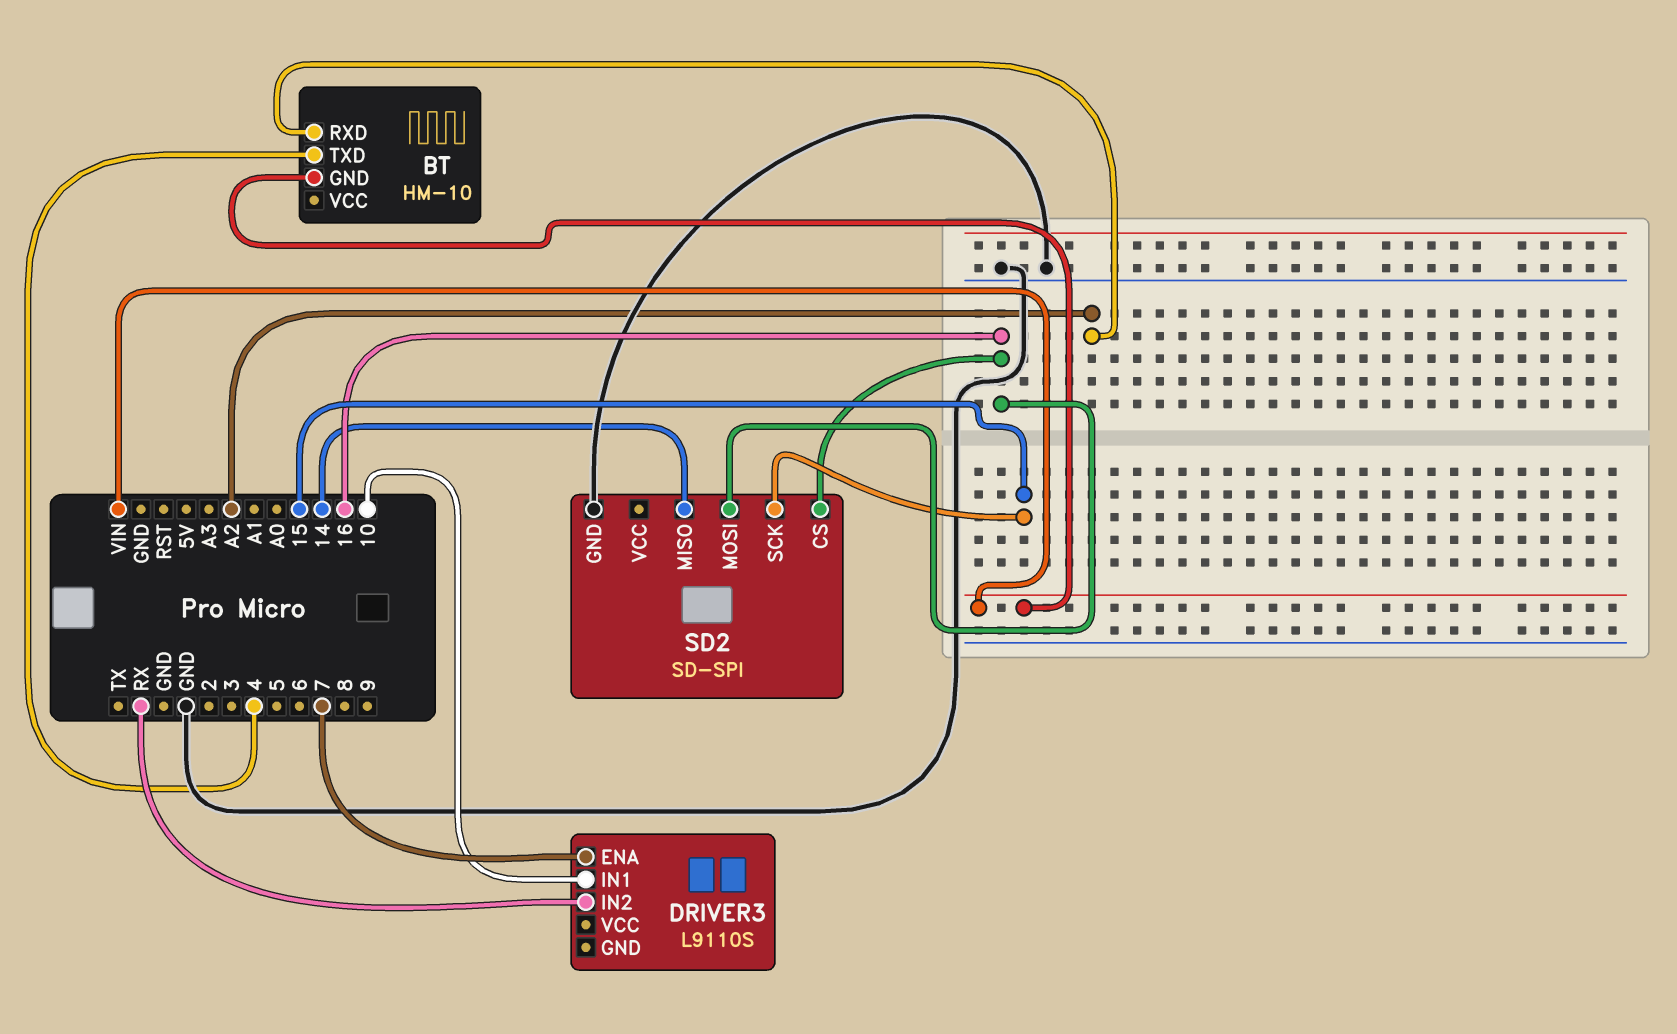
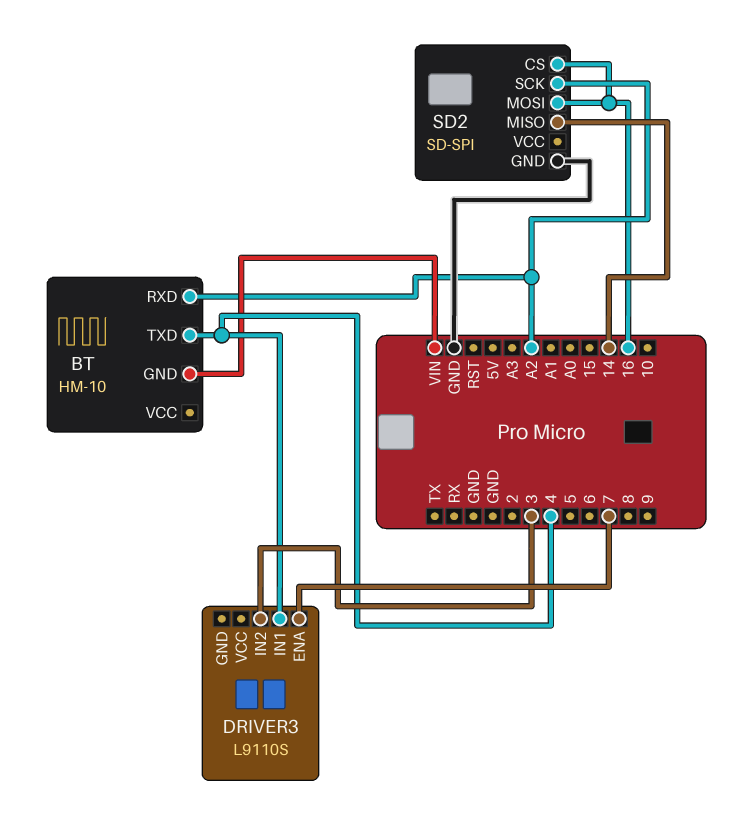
DRIVER3 pin IN1: 10 -> 4
DRIVER3 pin IN2: RX -> 3
SD2 pin SCK: 15 -> A2

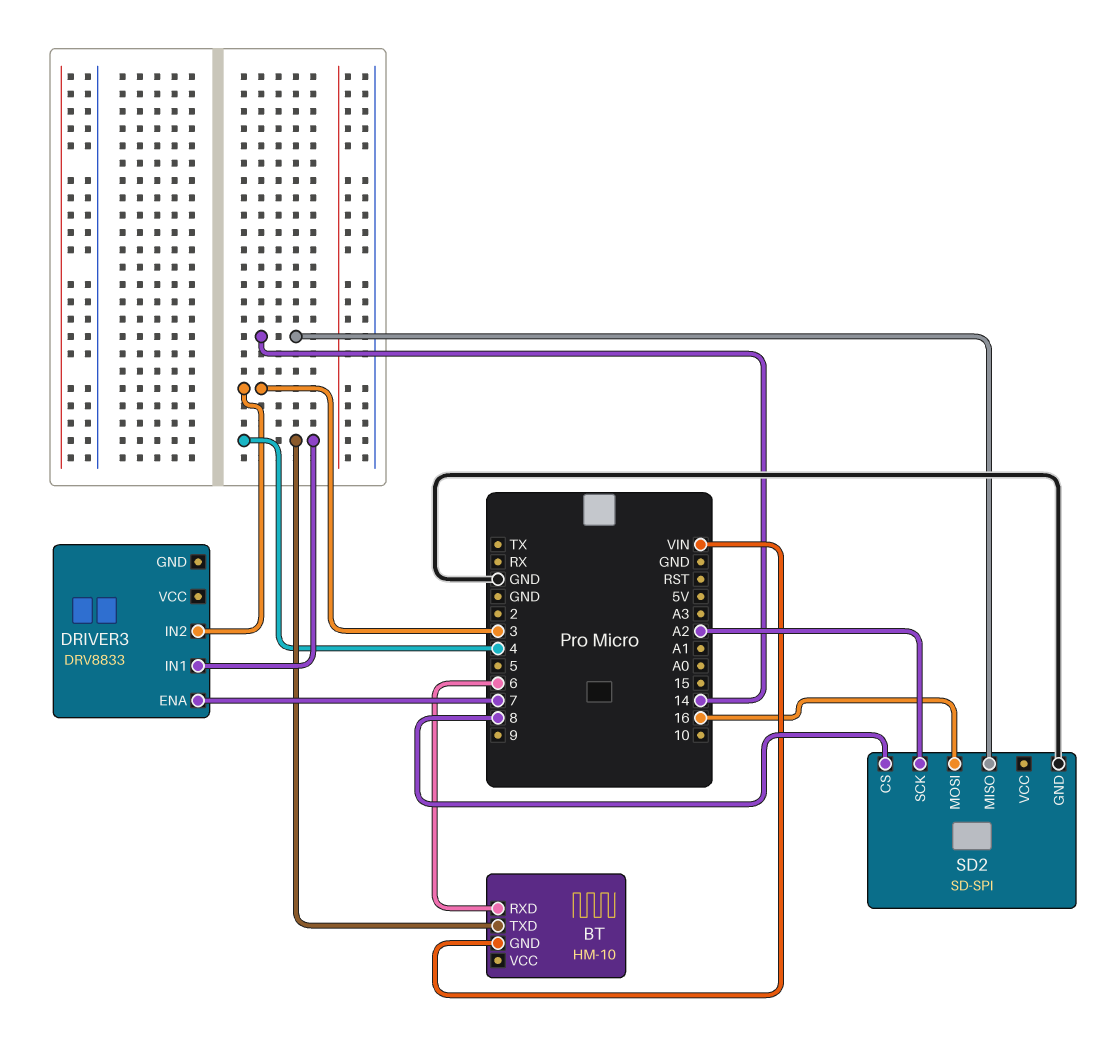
BT pin RXD: A2 -> 6
DRIVER3: L9110S -> DRV8833
SD2 pin CS: 16 -> 8

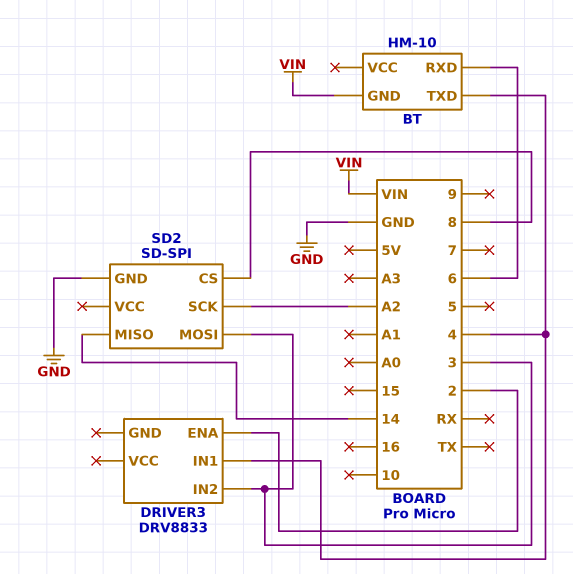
DRIVER3 pin ENA: 7 -> 2
SD2 pin MOSI: 16 -> 3

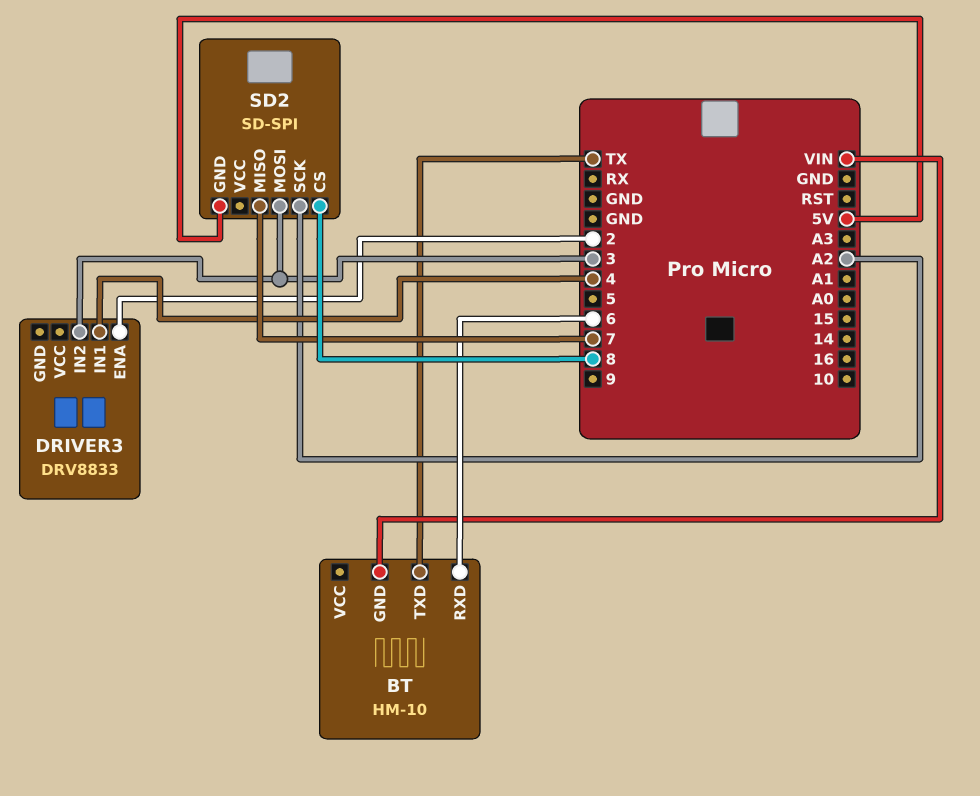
BT pin TXD: 4 -> TX
SD2 pin GND: GND -> 5V
SD2 pin MISO: 14 -> 7

